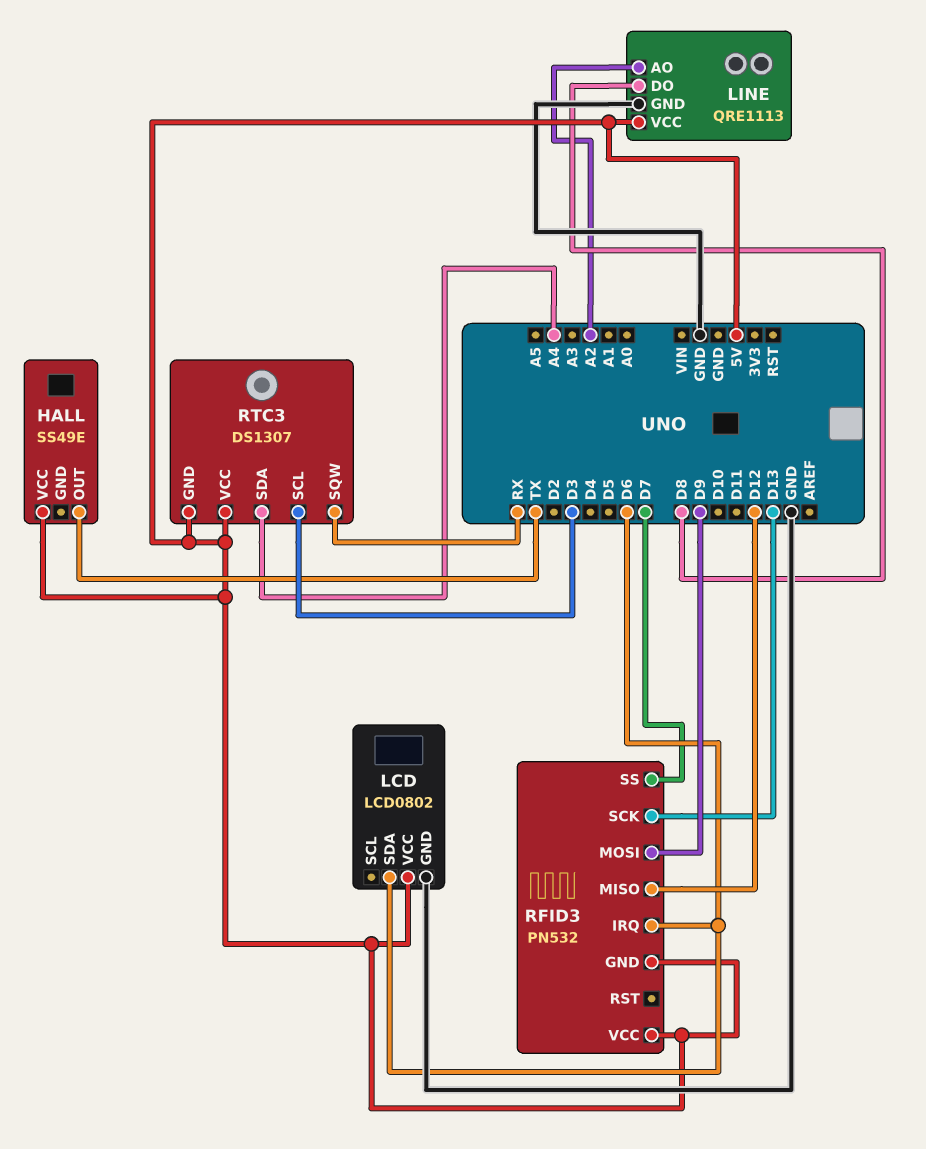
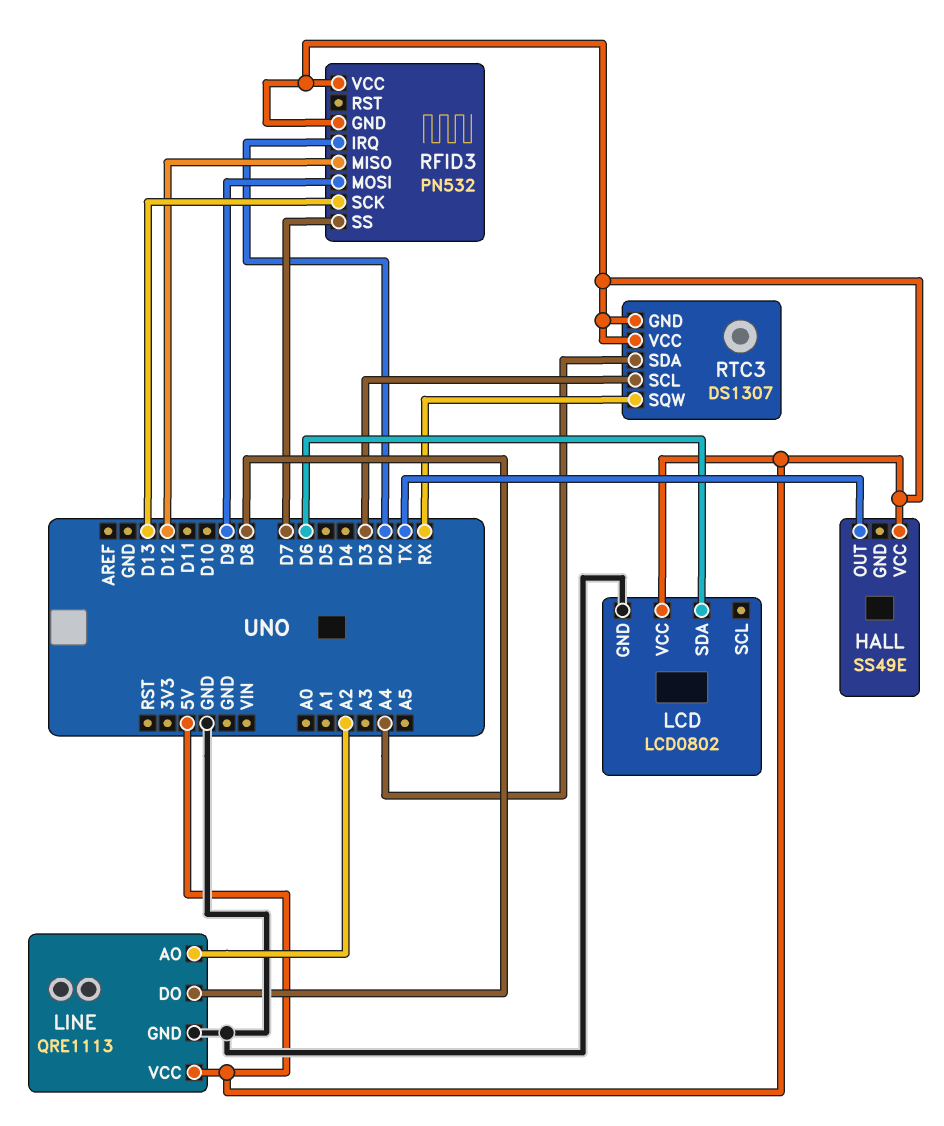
RFID3 pin IRQ: D6 -> D2

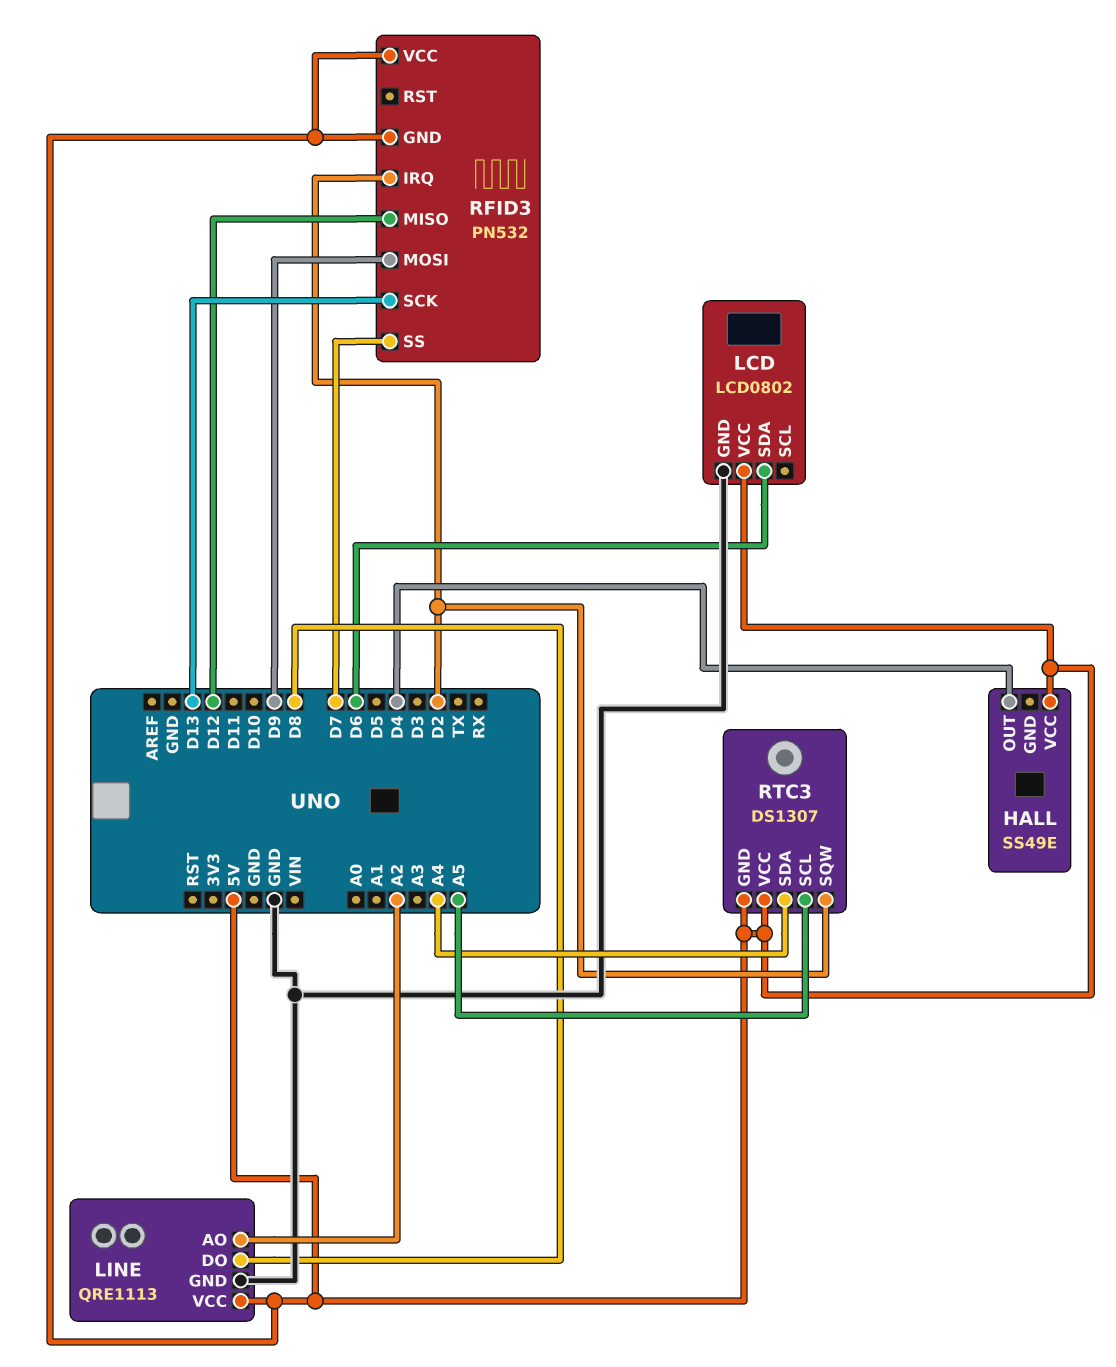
HALL pin OUT: TX -> D4
RTC3 pin SCL: D3 -> A5
RTC3 pin SQW: RX -> D2

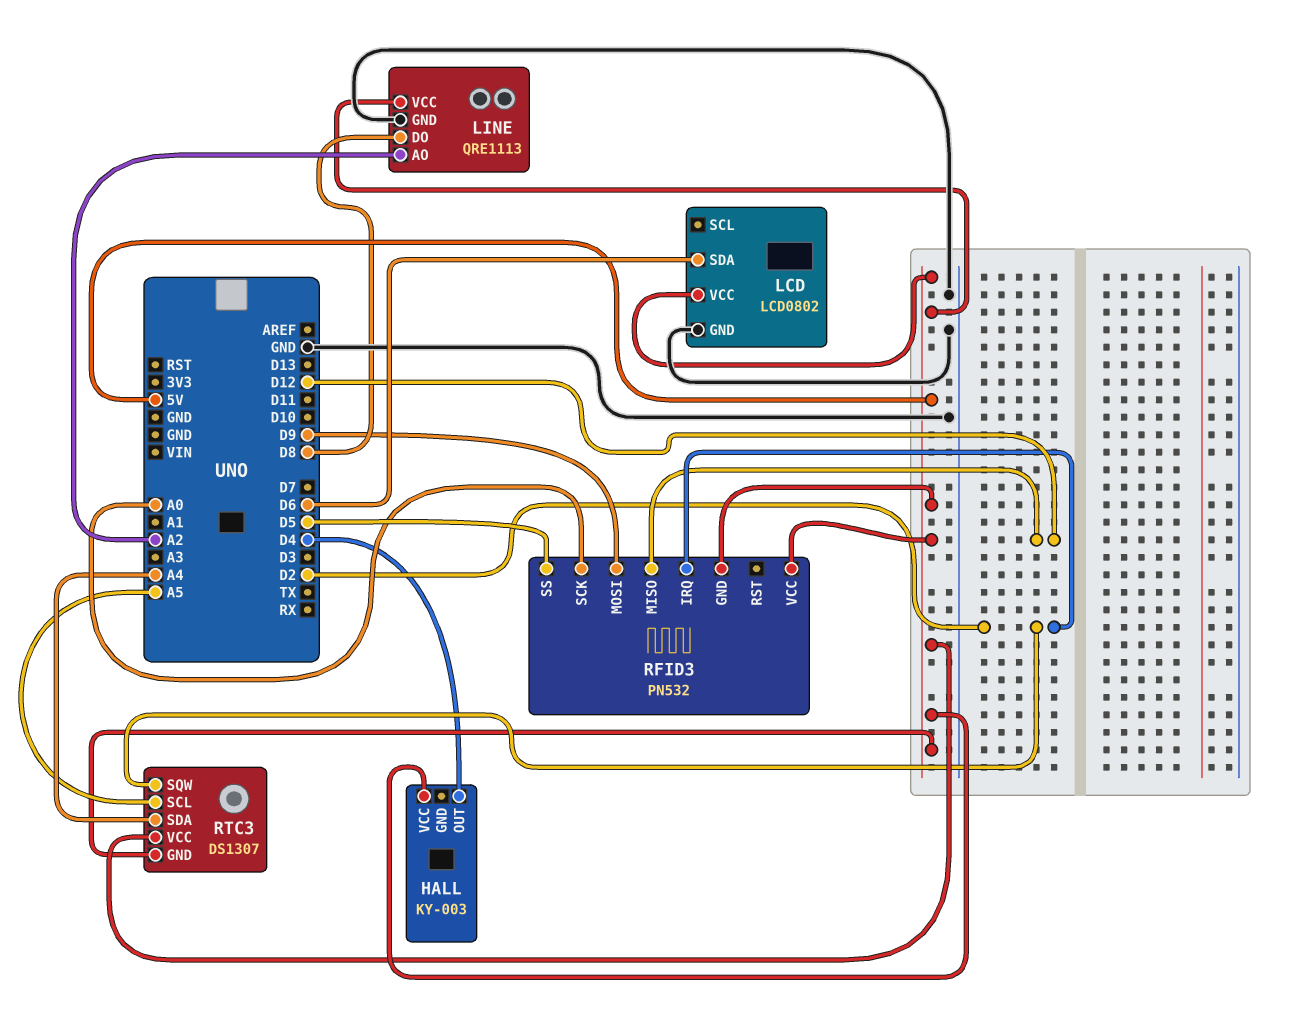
HALL: SS49E -> KY-003
RFID3 pin SCK: D13 -> A0
RFID3 pin SS: D7 -> D5

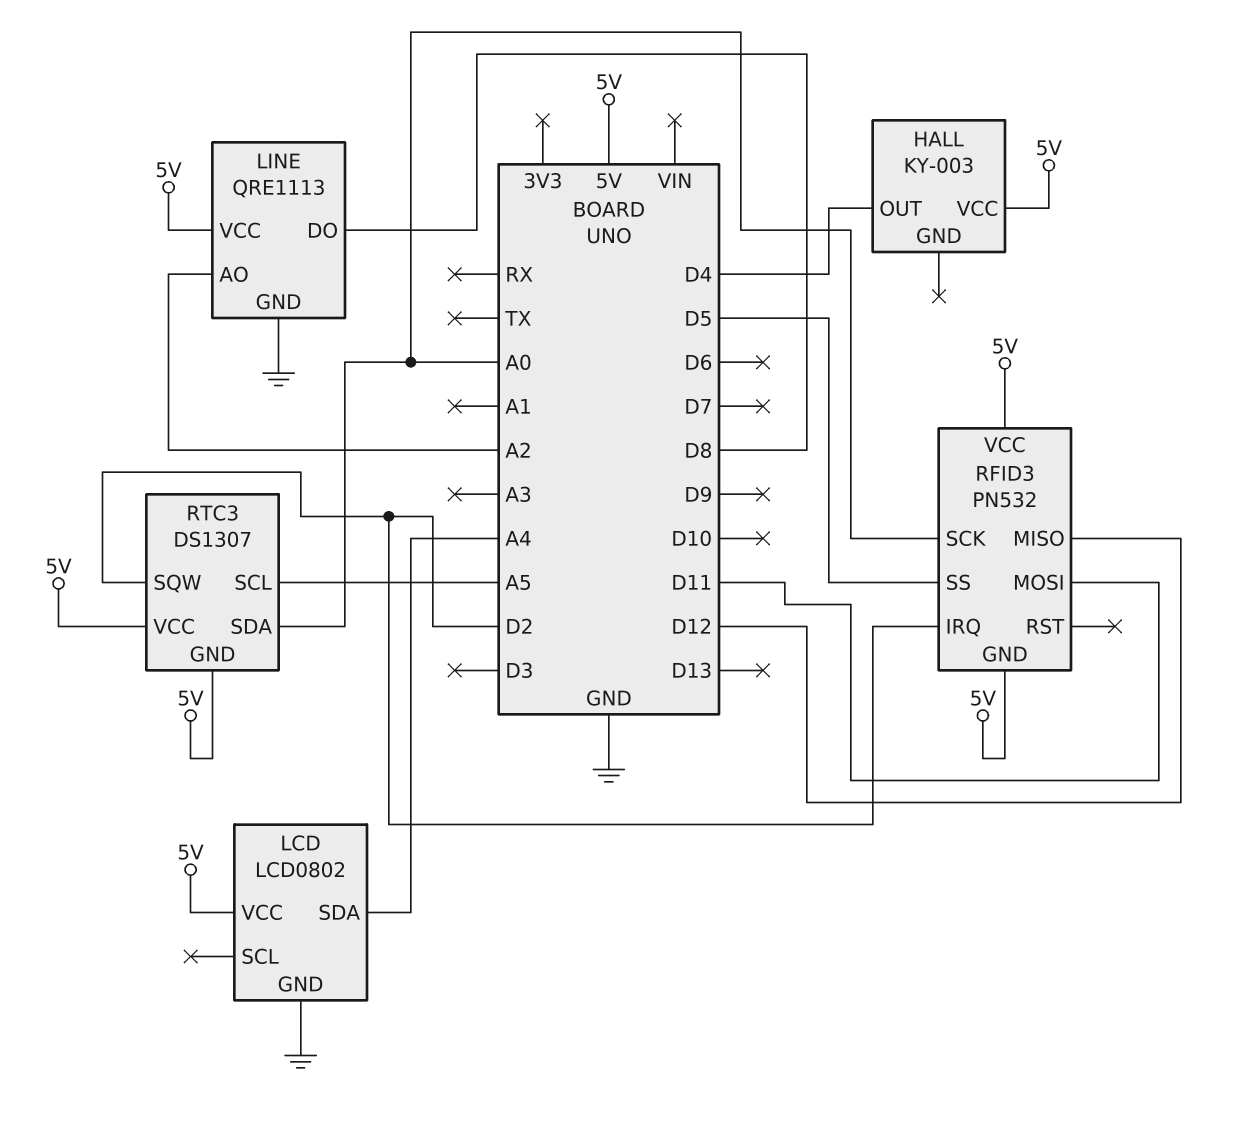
LCD pin SDA: D6 -> A4
RFID3 pin MOSI: D9 -> D11
RTC3 pin SDA: A4 -> A0

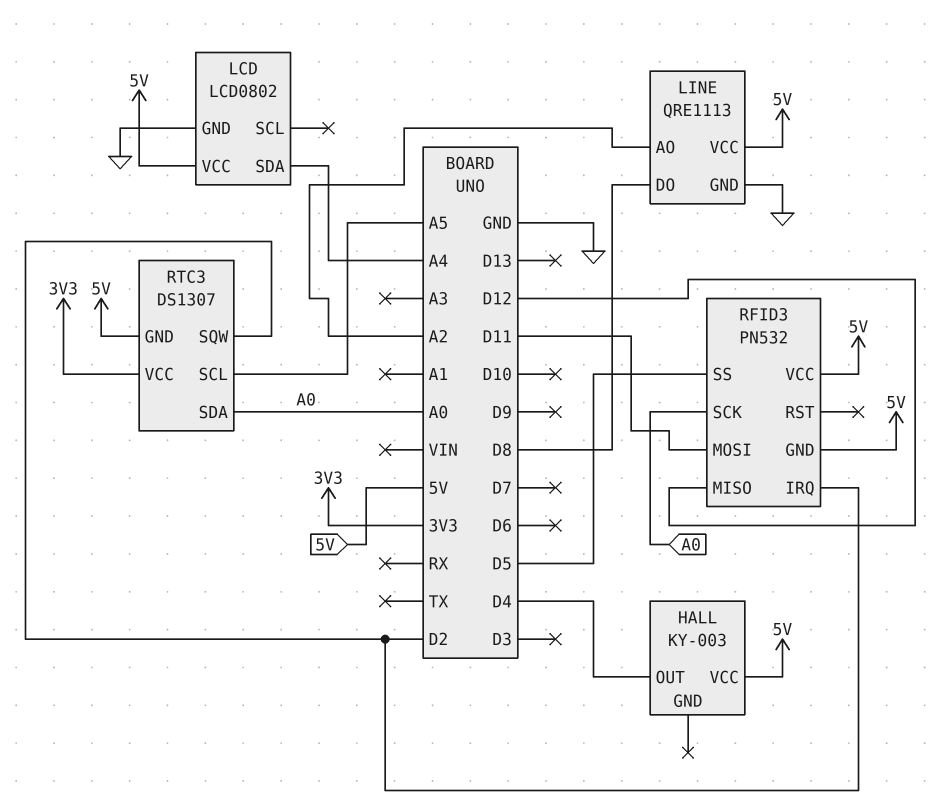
RTC3 pin VCC: 5V -> 3V3

